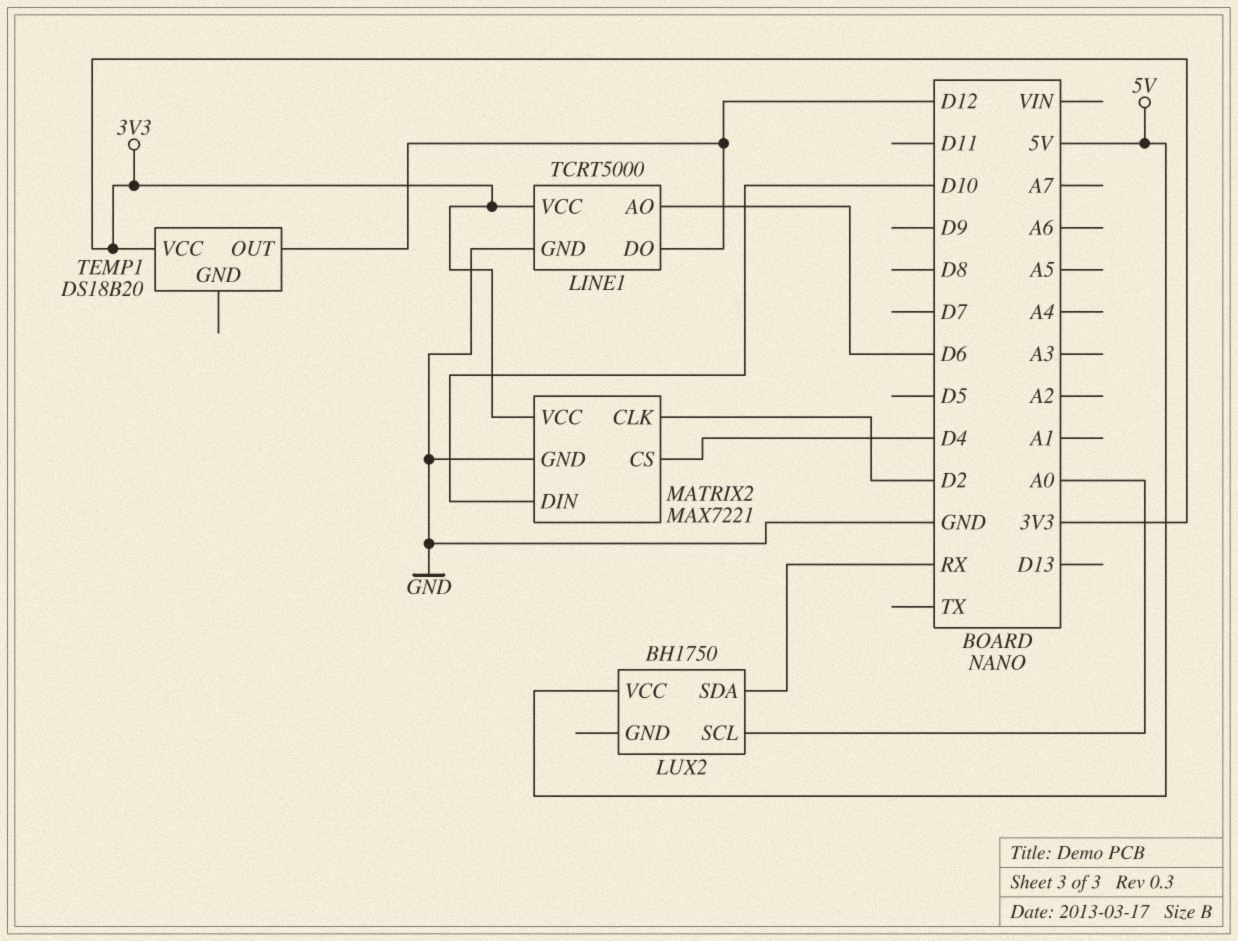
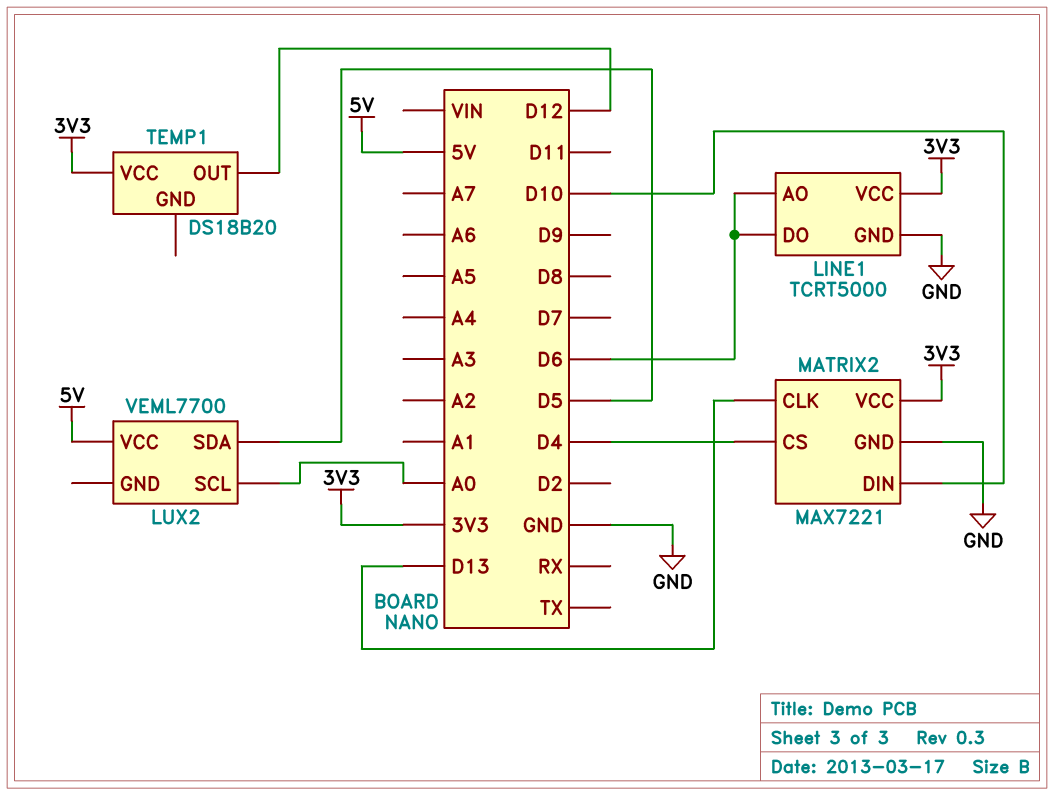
LINE1 pin DO: D12 -> D6
LUX2: BH1750 -> VEML7700
LUX2 pin SDA: RX -> D5
MATRIX2 pin CLK: D2 -> D13

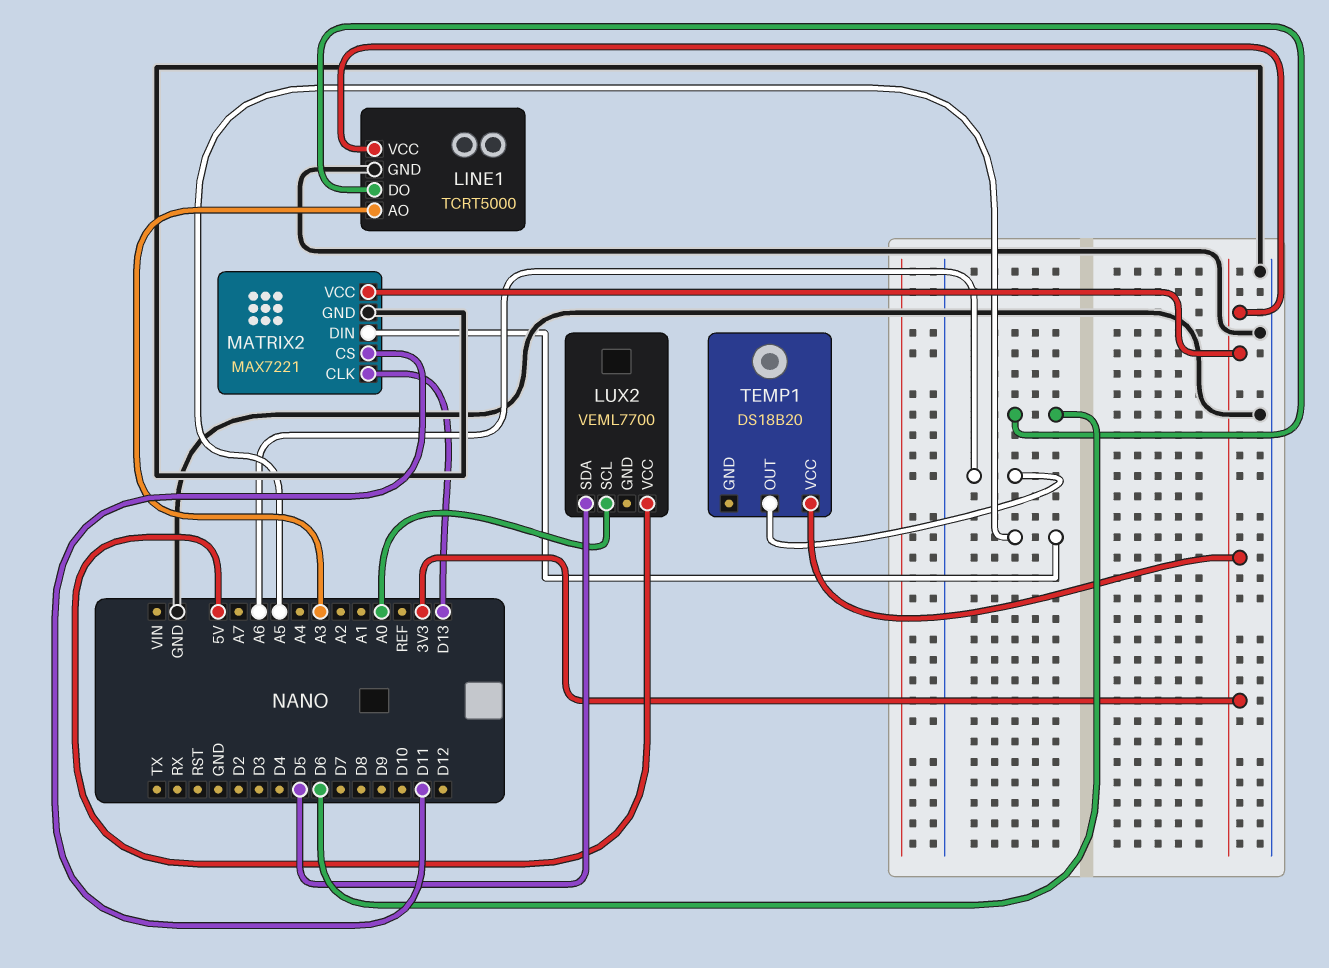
LINE1 pin AO: D6 -> A3
MATRIX2 pin CS: D4 -> D11
MATRIX2 pin DIN: D10 -> A5
TEMP1 pin OUT: D12 -> A6

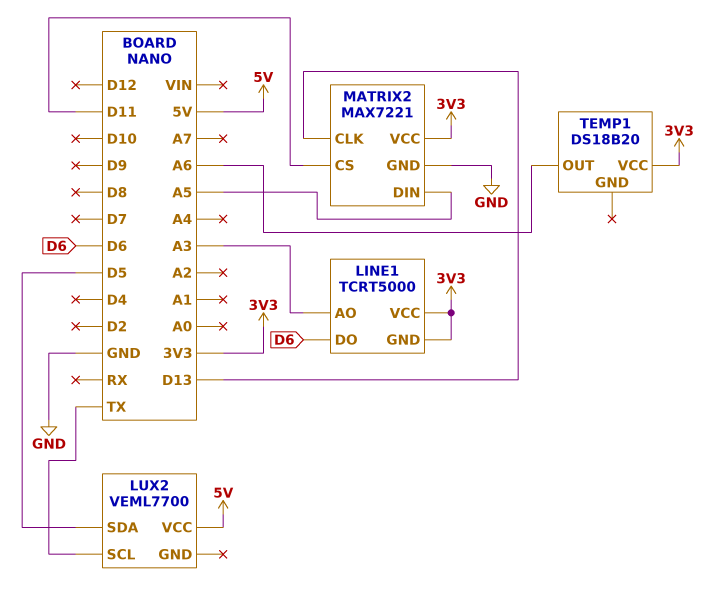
LINE1 pin GND: GND -> 3V3
LUX2 pin SCL: A0 -> TX

